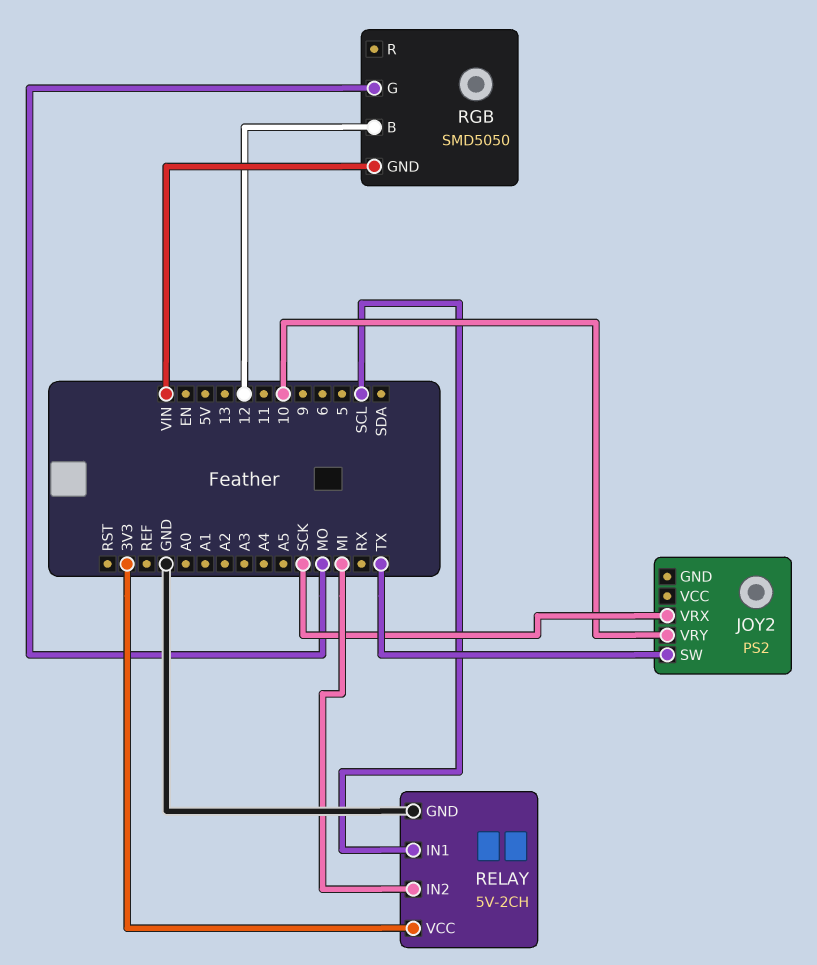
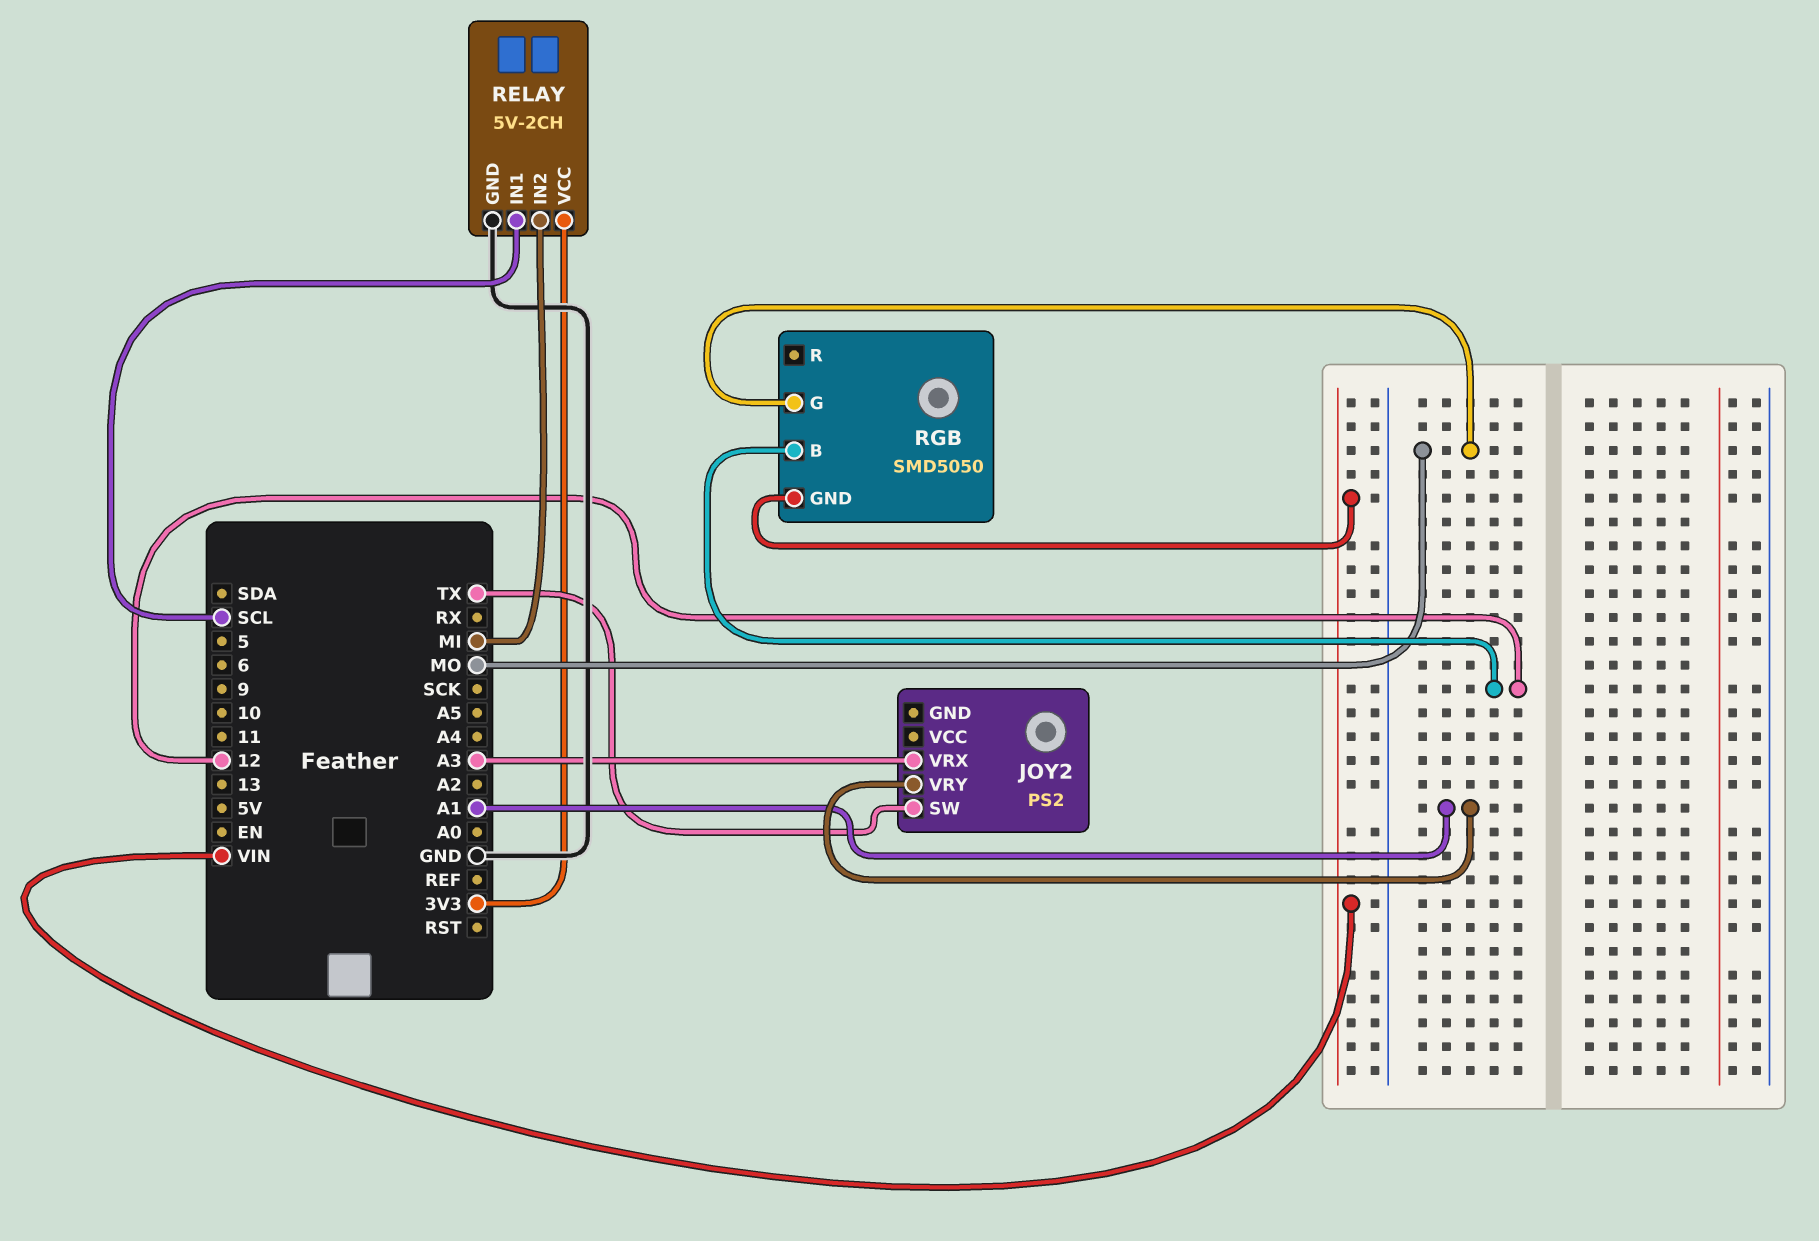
JOY2 pin VRX: SCK -> A3
JOY2 pin VRY: 10 -> A1

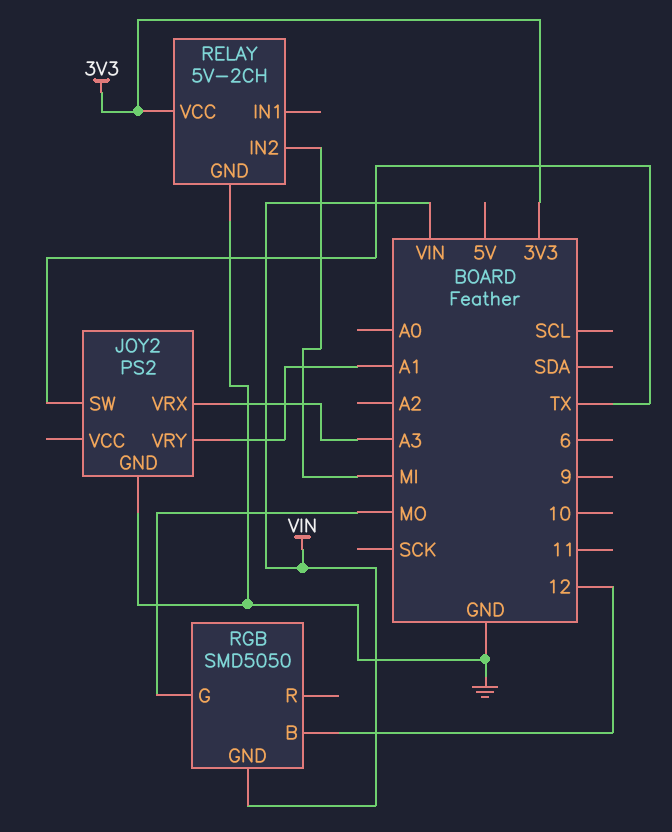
JOY2 pin GND: none -> GND
RELAY pin IN1: SCL -> none

